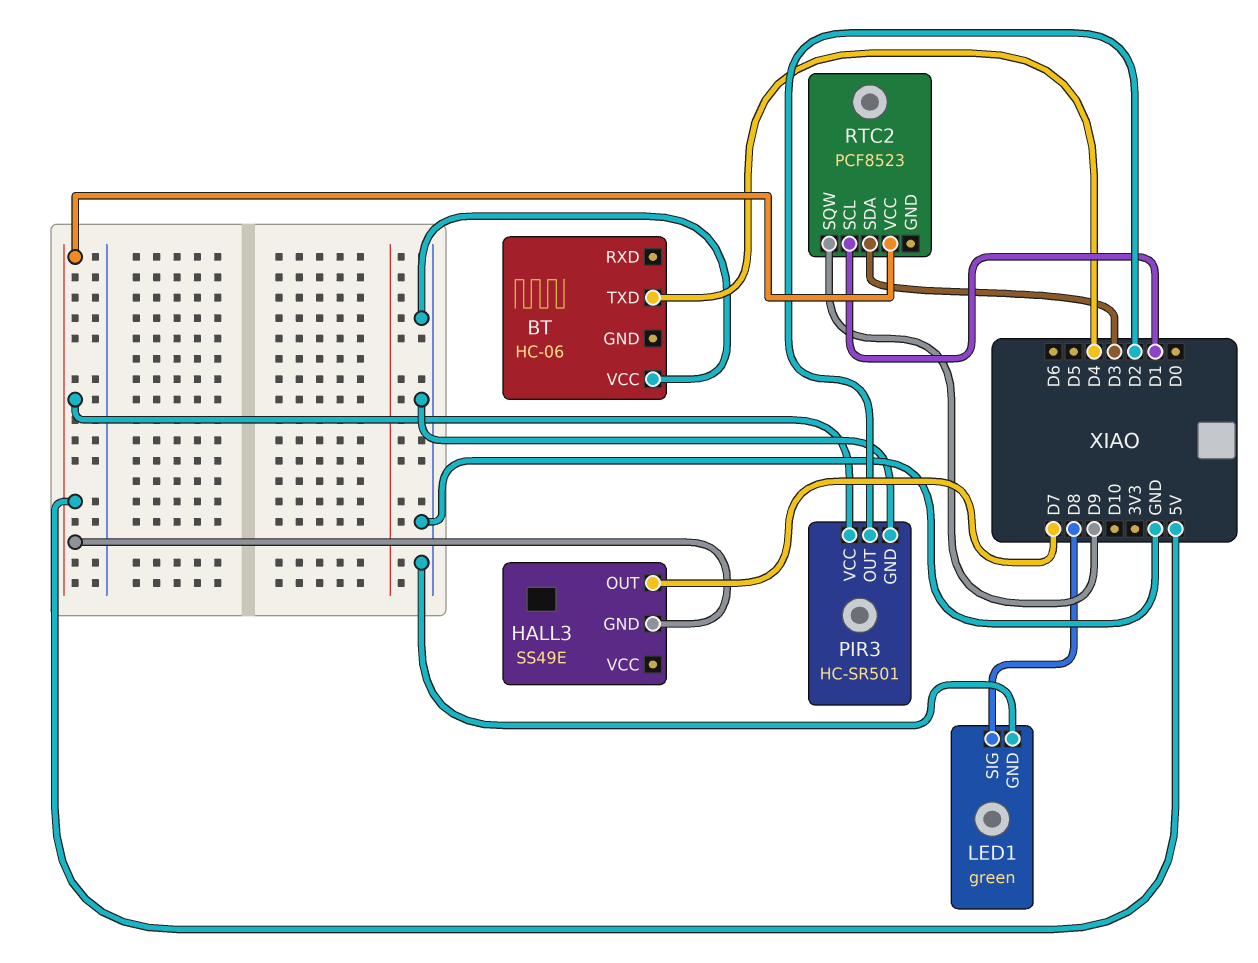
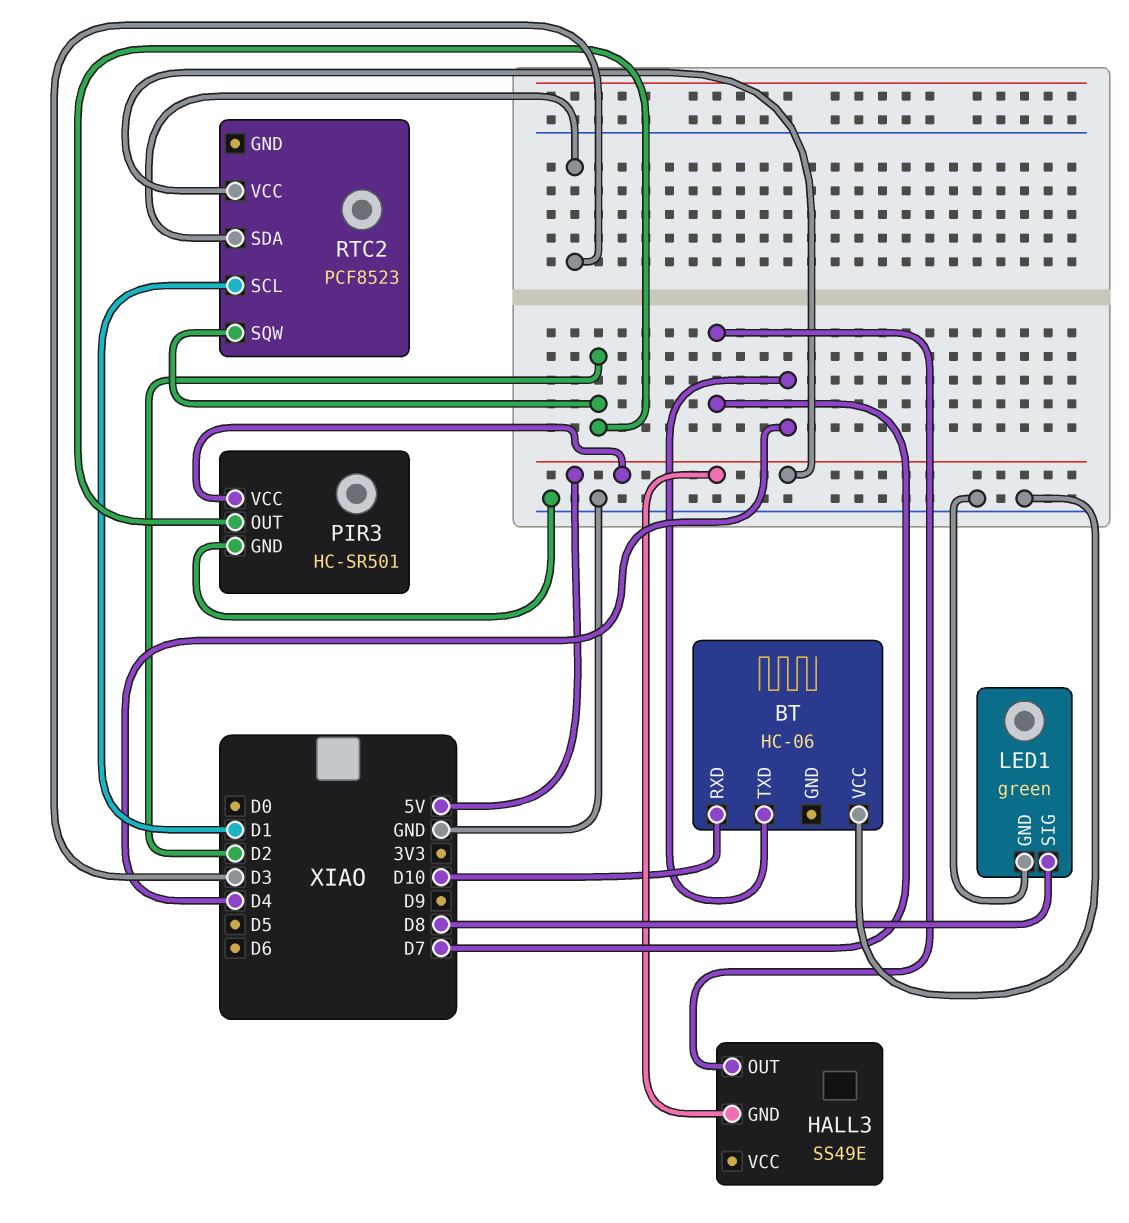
BT pin RXD: none -> D10
RTC2 pin SQW: D9 -> D2

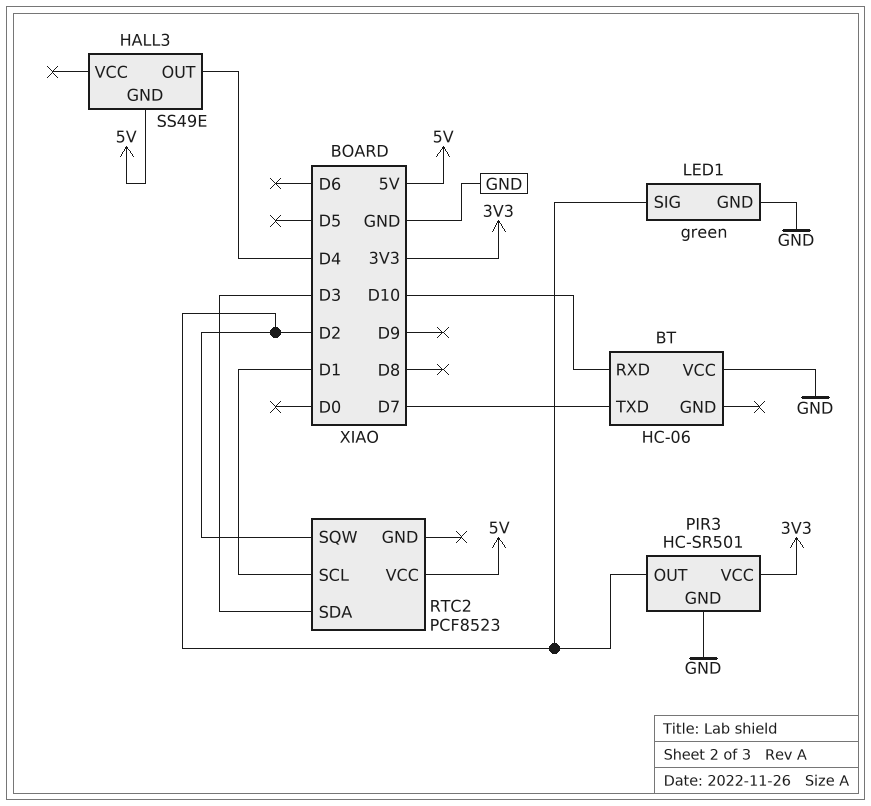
BT pin TXD: D4 -> D7
HALL3 pin OUT: D7 -> D4
LED1 pin SIG: D8 -> D2
PIR3 pin VCC: 5V -> 3V3

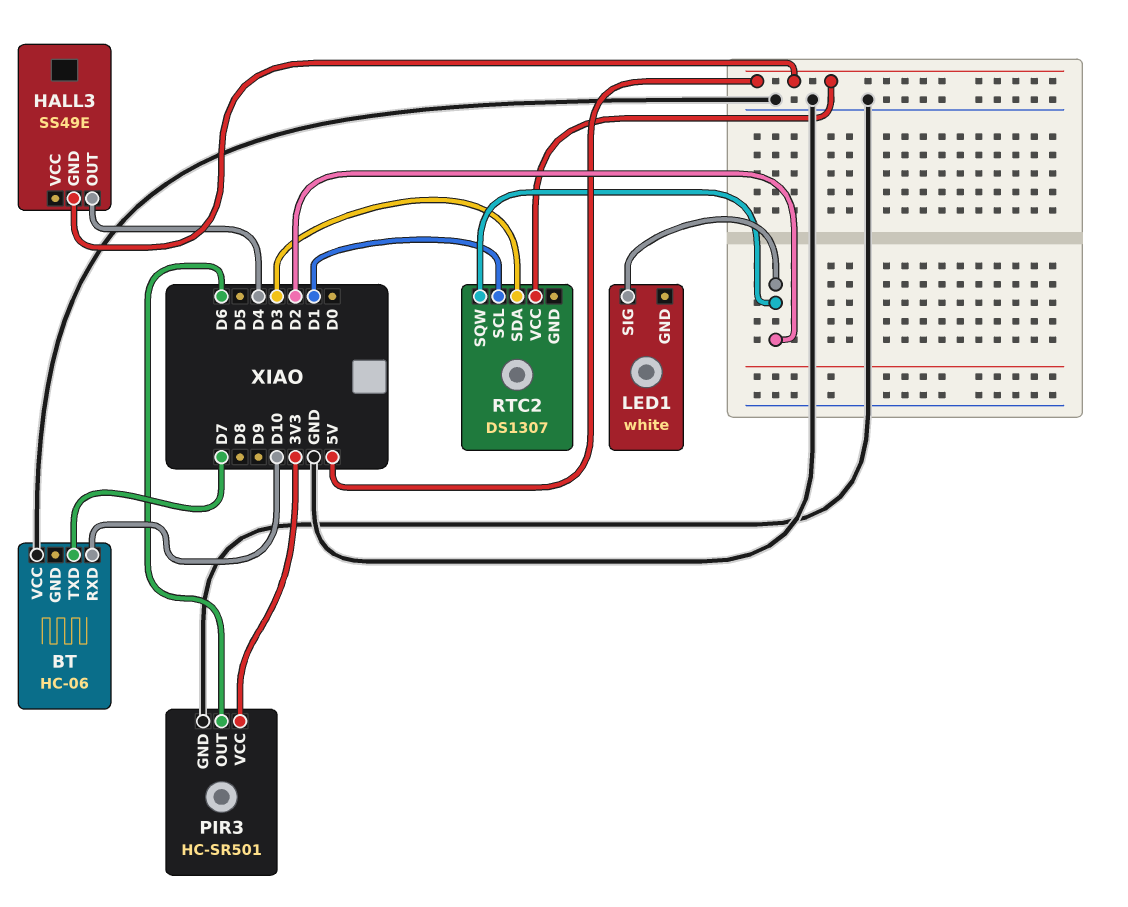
LED1: green -> white
LED1 pin GND: GND -> none
PIR3 pin OUT: D2 -> D6
RTC2: PCF8523 -> DS1307

